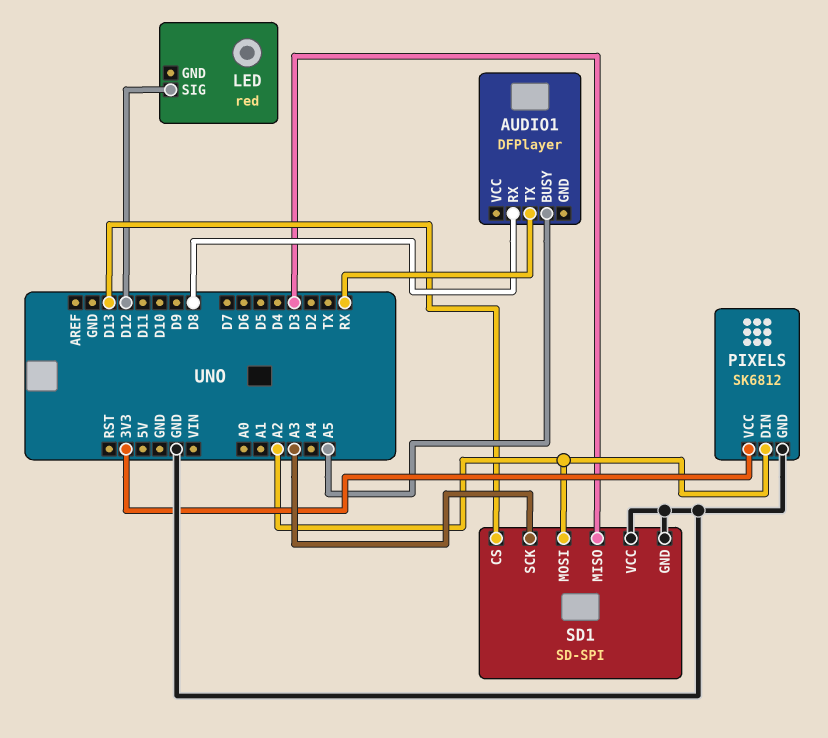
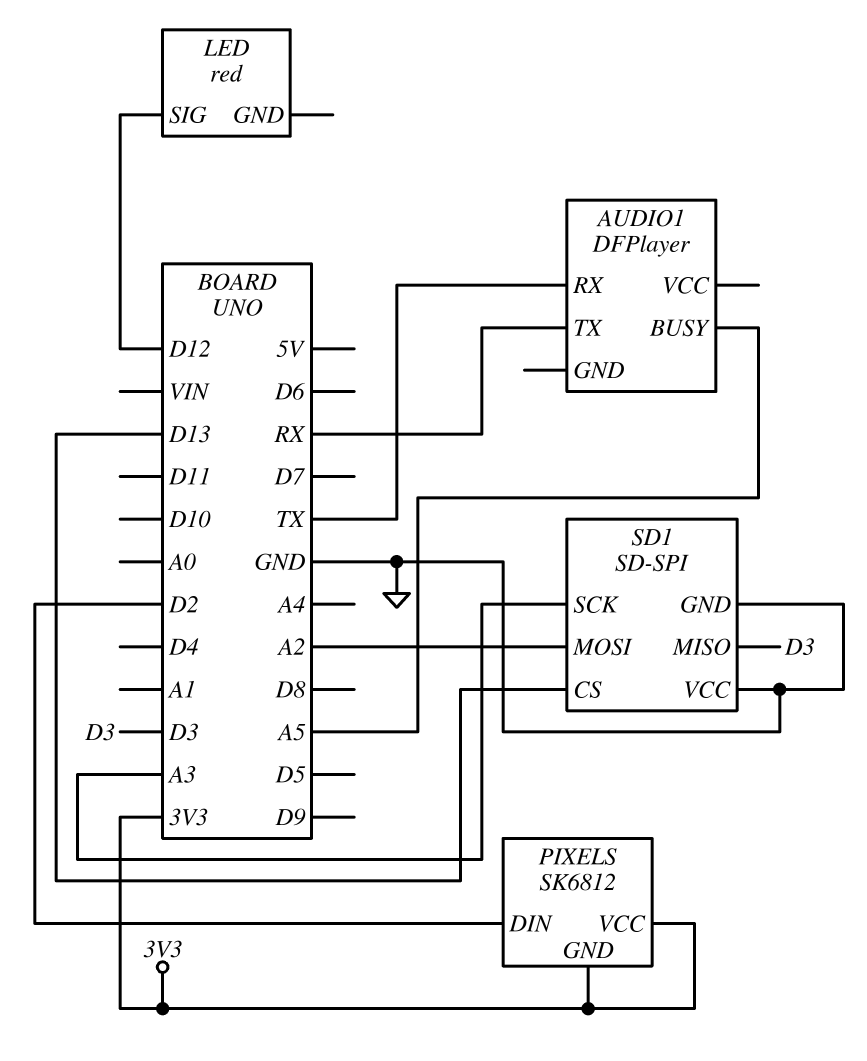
AUDIO1 pin RX: D8 -> TX
PIXELS pin DIN: A2 -> D2
PIXELS pin GND: GND -> 3V3

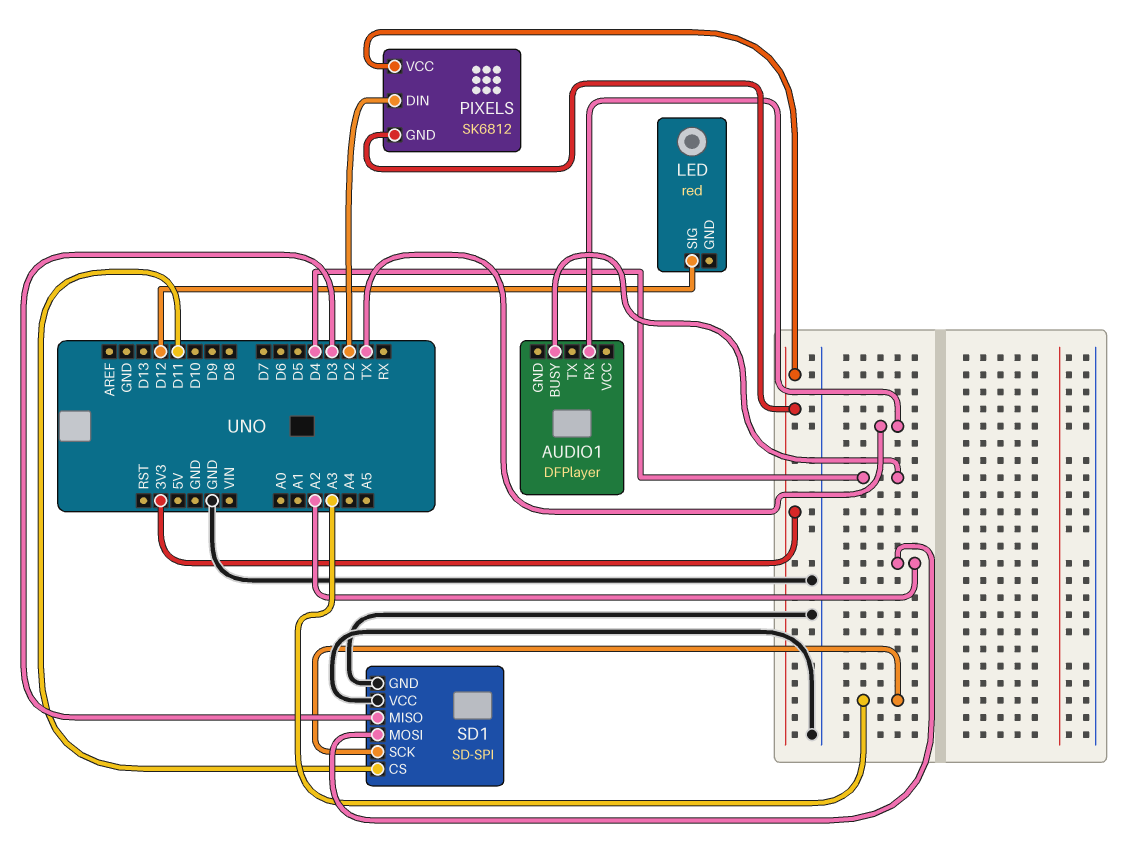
AUDIO1 pin BUSY: A5 -> D4
AUDIO1 pin TX: RX -> none
SD1 pin CS: D13 -> D11

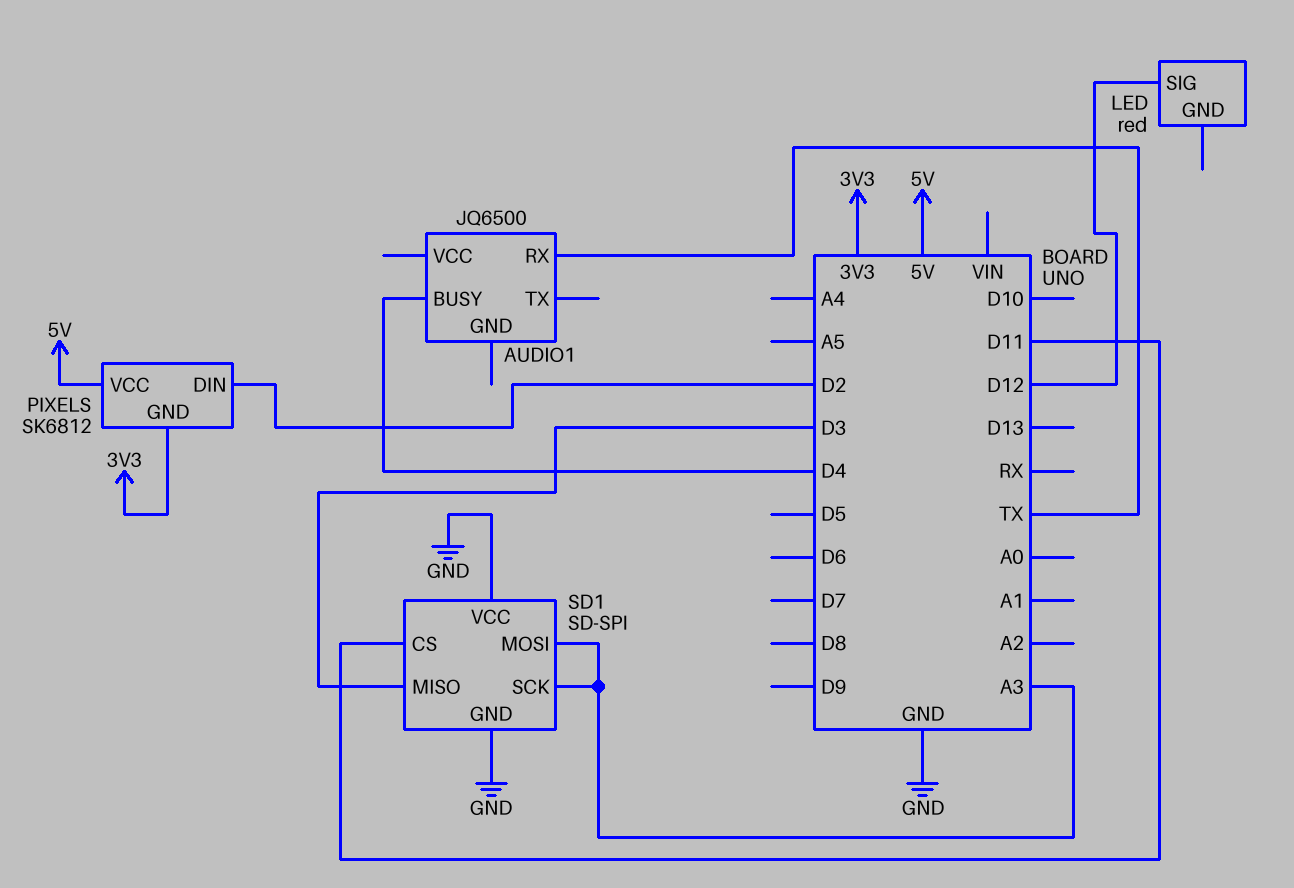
AUDIO1: DFPlayer -> JQ6500
PIXELS pin VCC: 3V3 -> 5V
SD1 pin MOSI: A2 -> A3

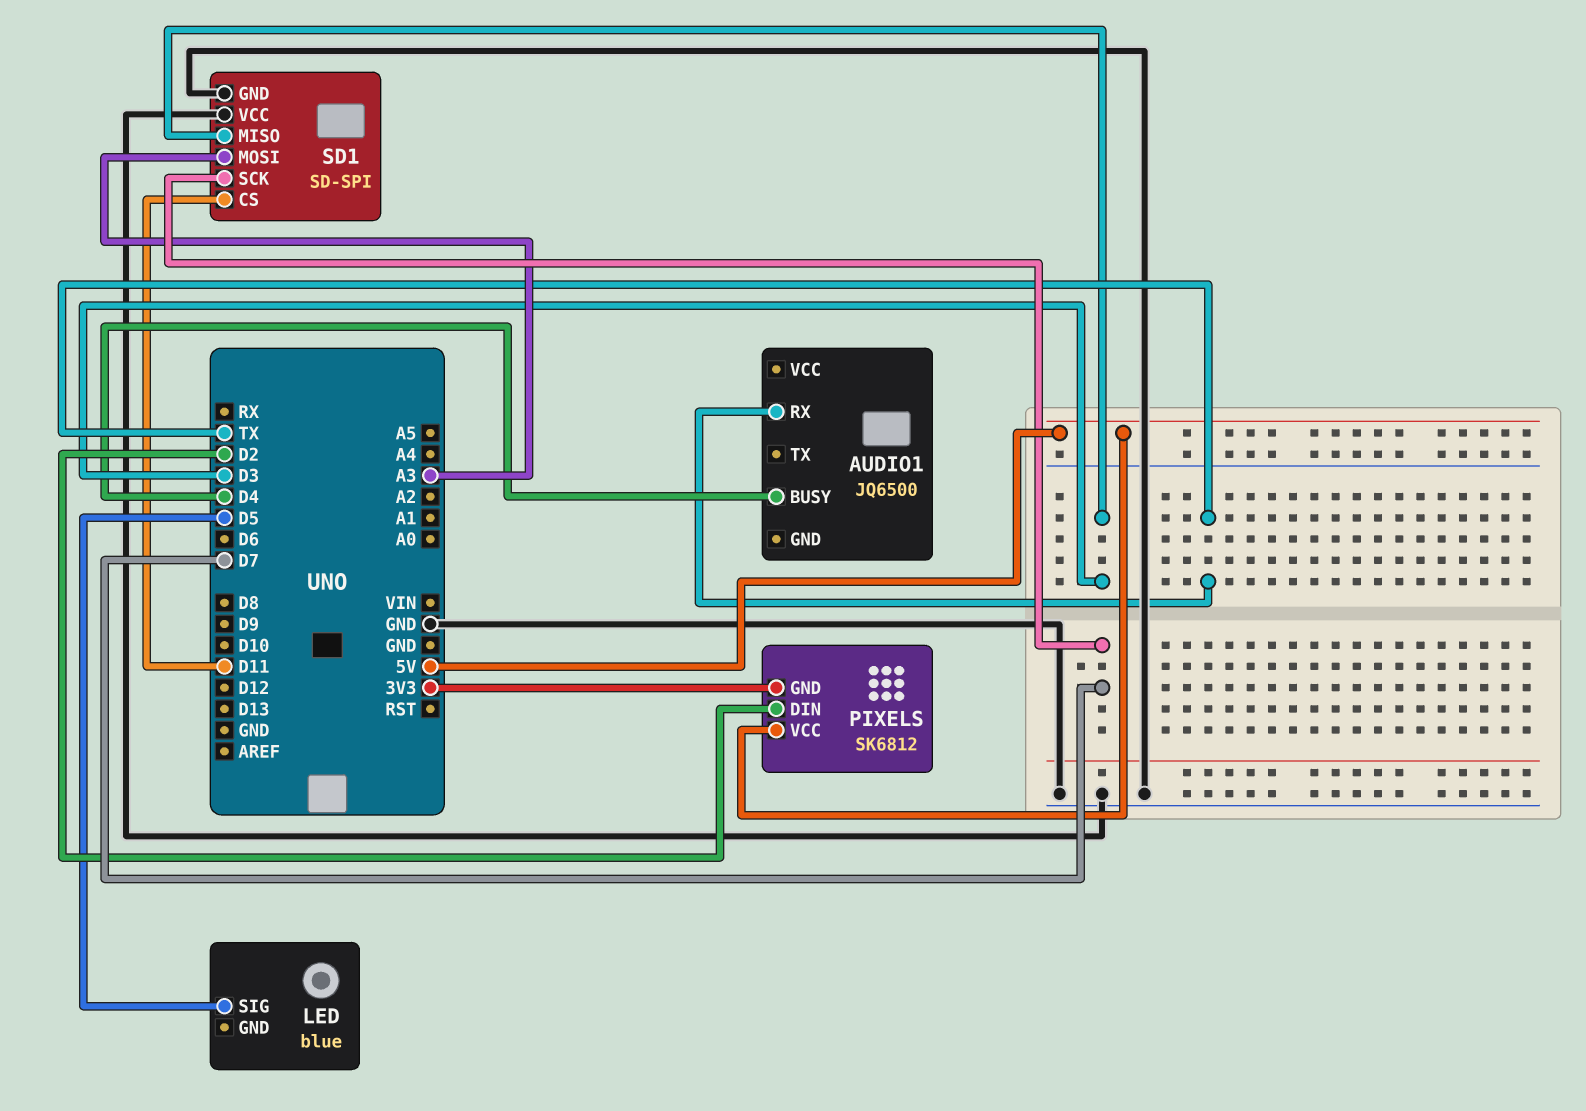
LED: red -> blue
LED pin SIG: D12 -> D5
SD1 pin SCK: A3 -> D7

